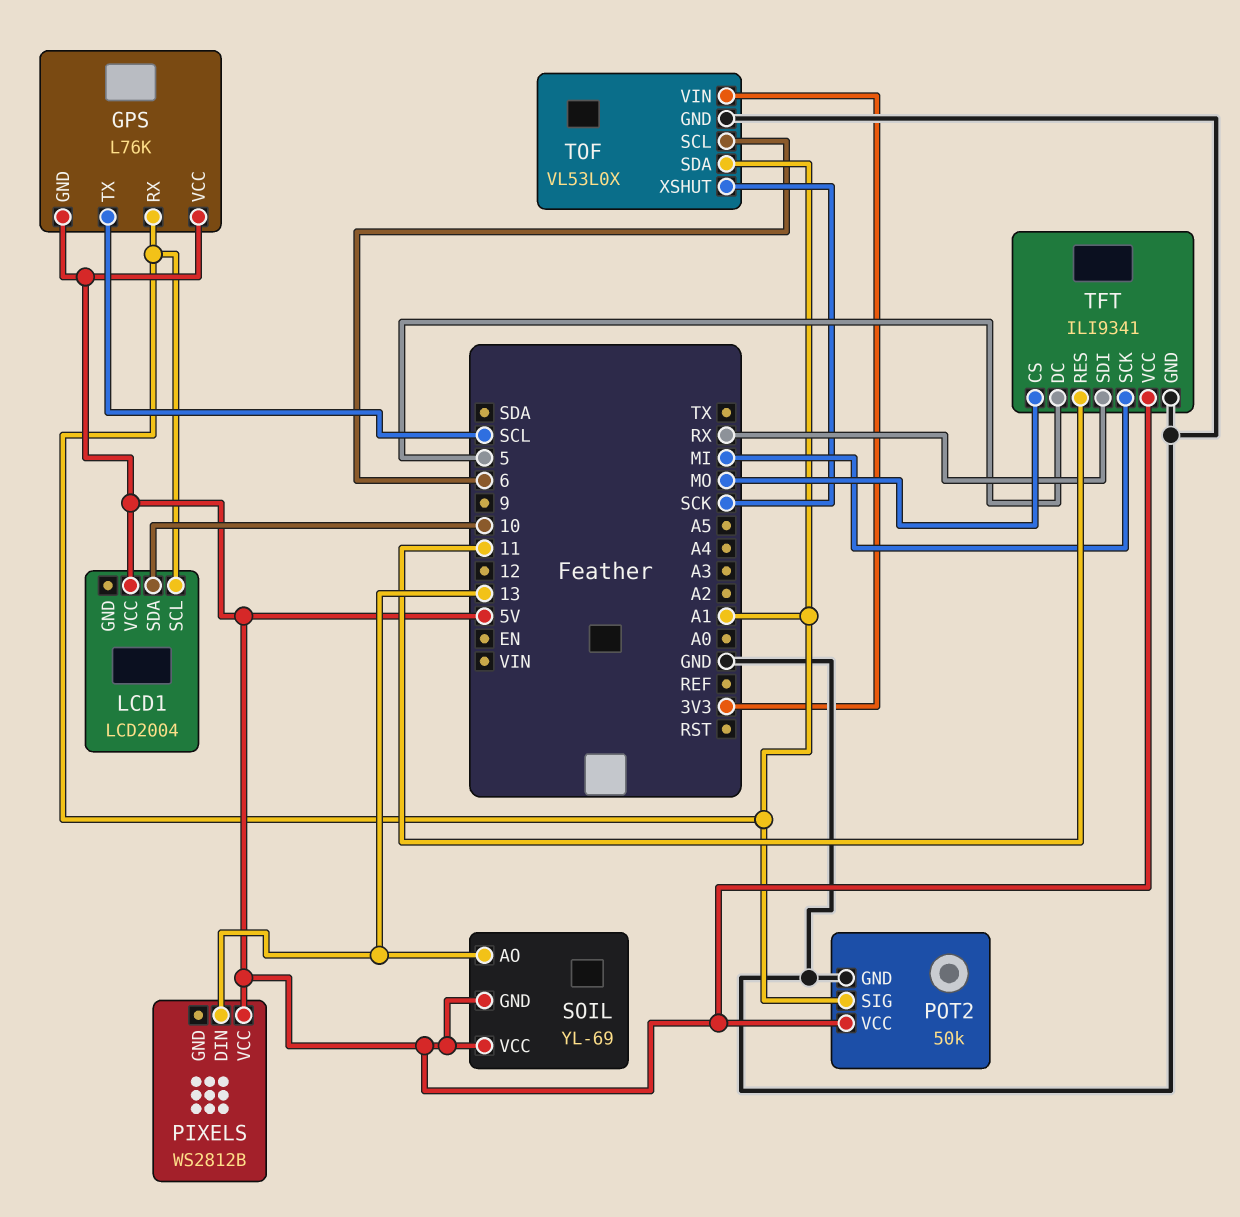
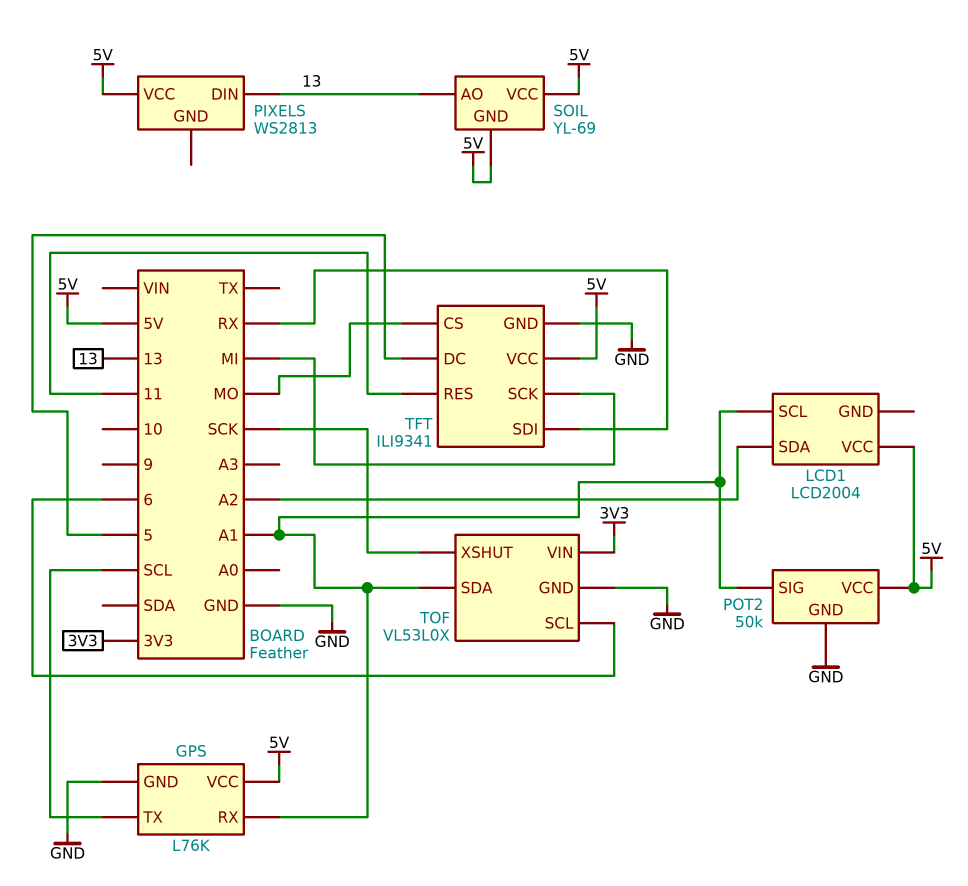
GPS pin GND: 5V -> GND
LCD1 pin SDA: 10 -> A2
PIXELS: WS2812B -> WS2813

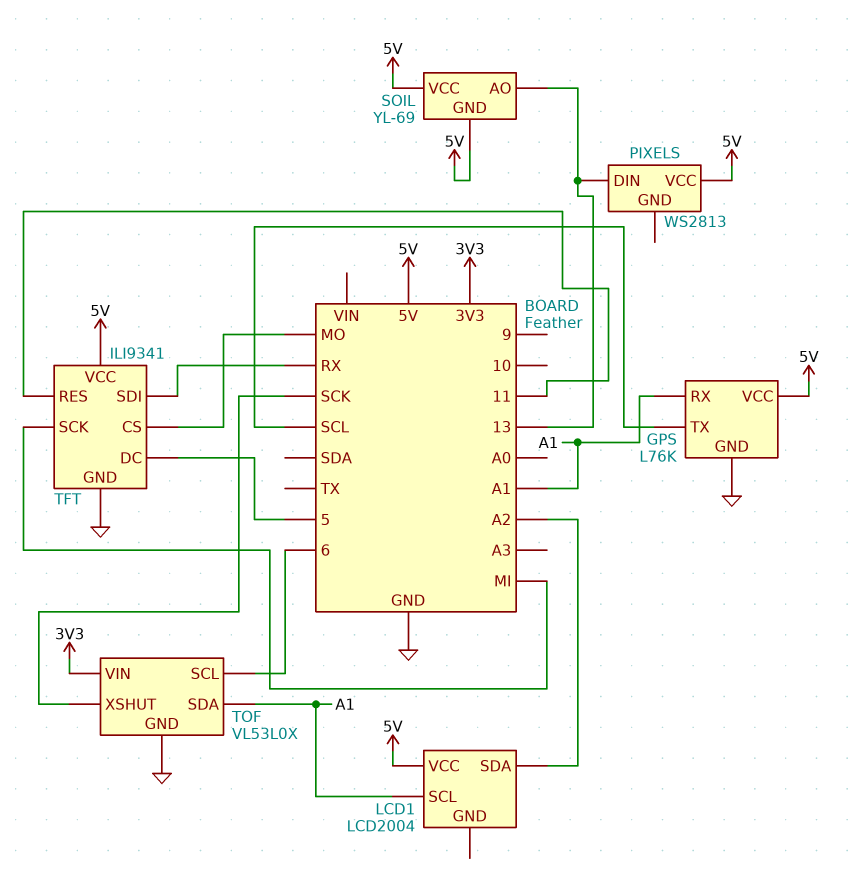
POT2: 50k -> none
POT2 pin GND: GND -> none
POT2 pin SIG: A1 -> none
POT2 pin VCC: 5V -> none

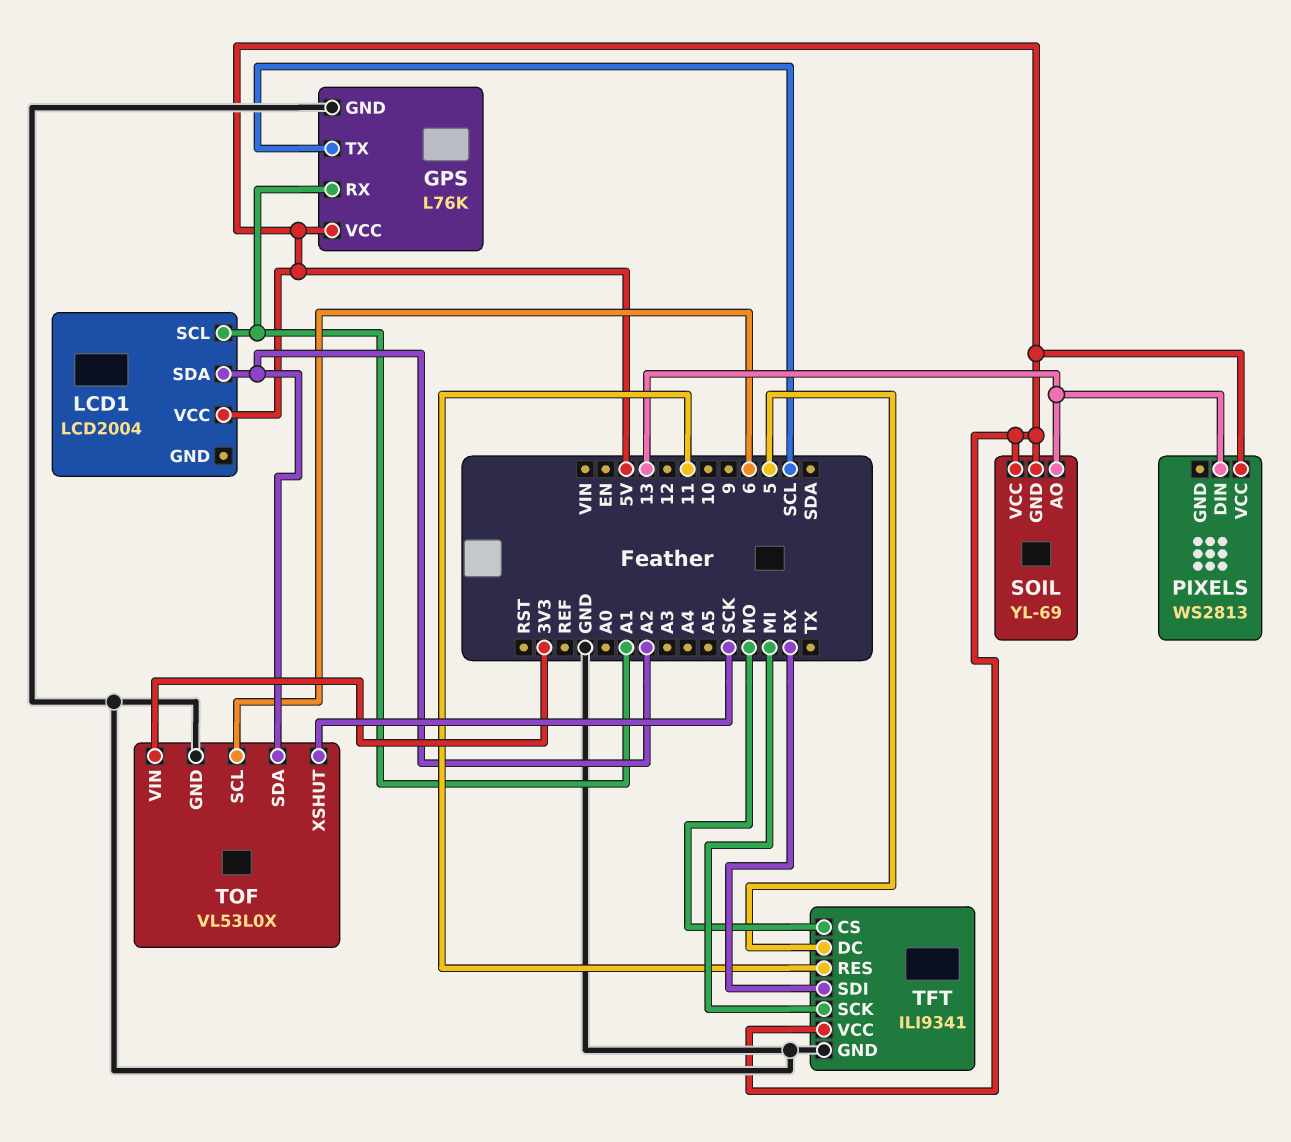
TOF pin SDA: A1 -> A2

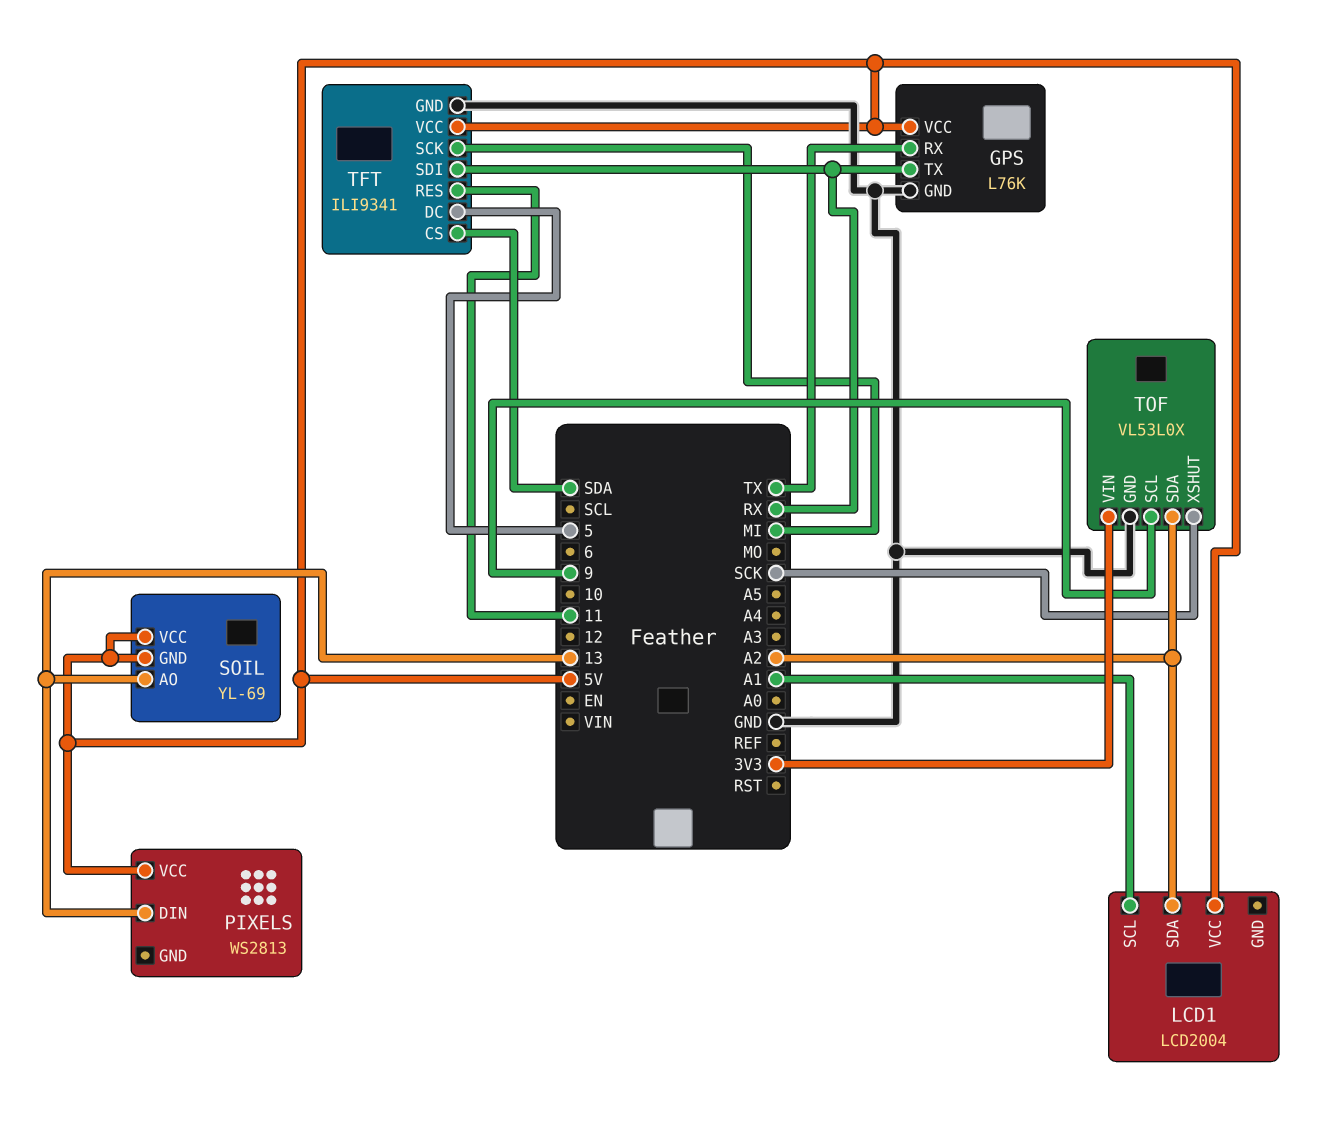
GPS pin RX: A1 -> TX
GPS pin TX: SCL -> RX
TFT pin CS: MO -> SDA
TOF pin SCL: 6 -> 9

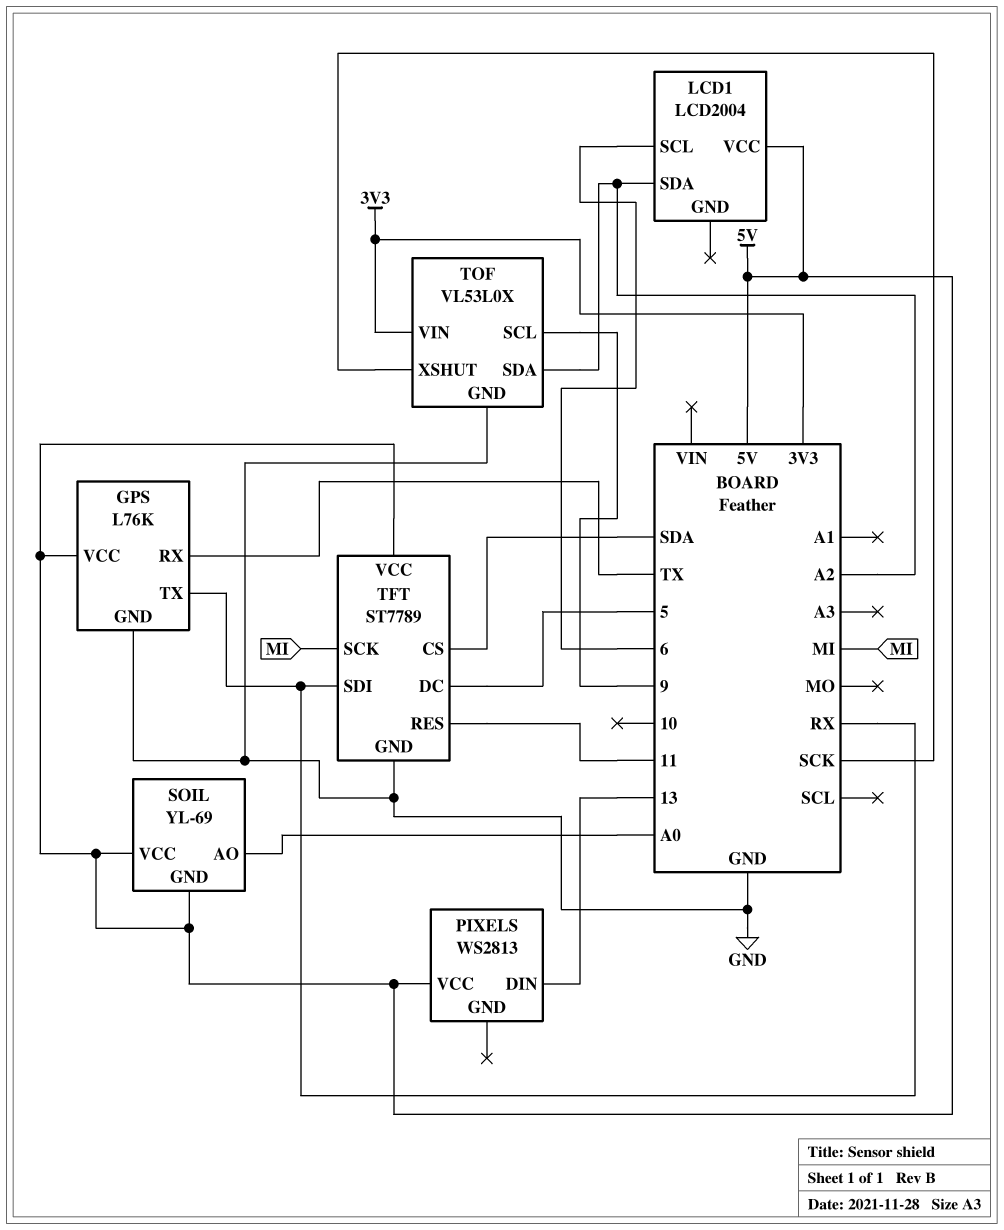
LCD1 pin SCL: A1 -> 6
SOIL pin AO: 13 -> A0
TFT: ILI9341 -> ST7789

